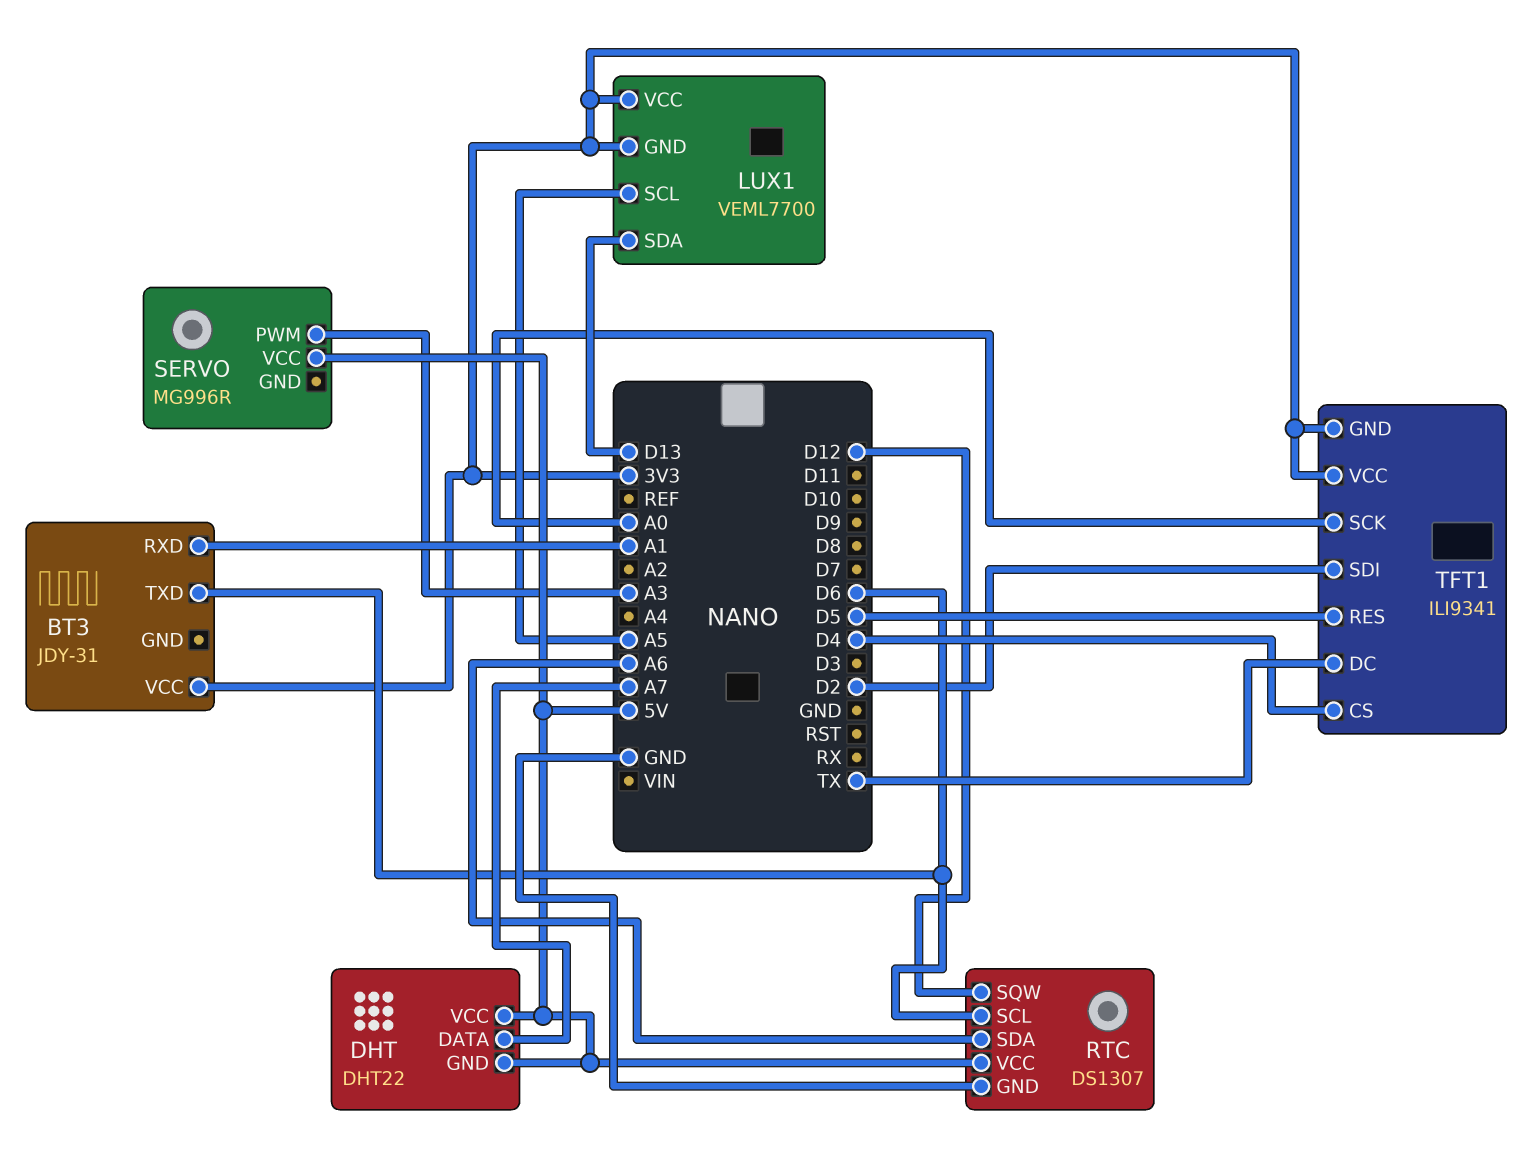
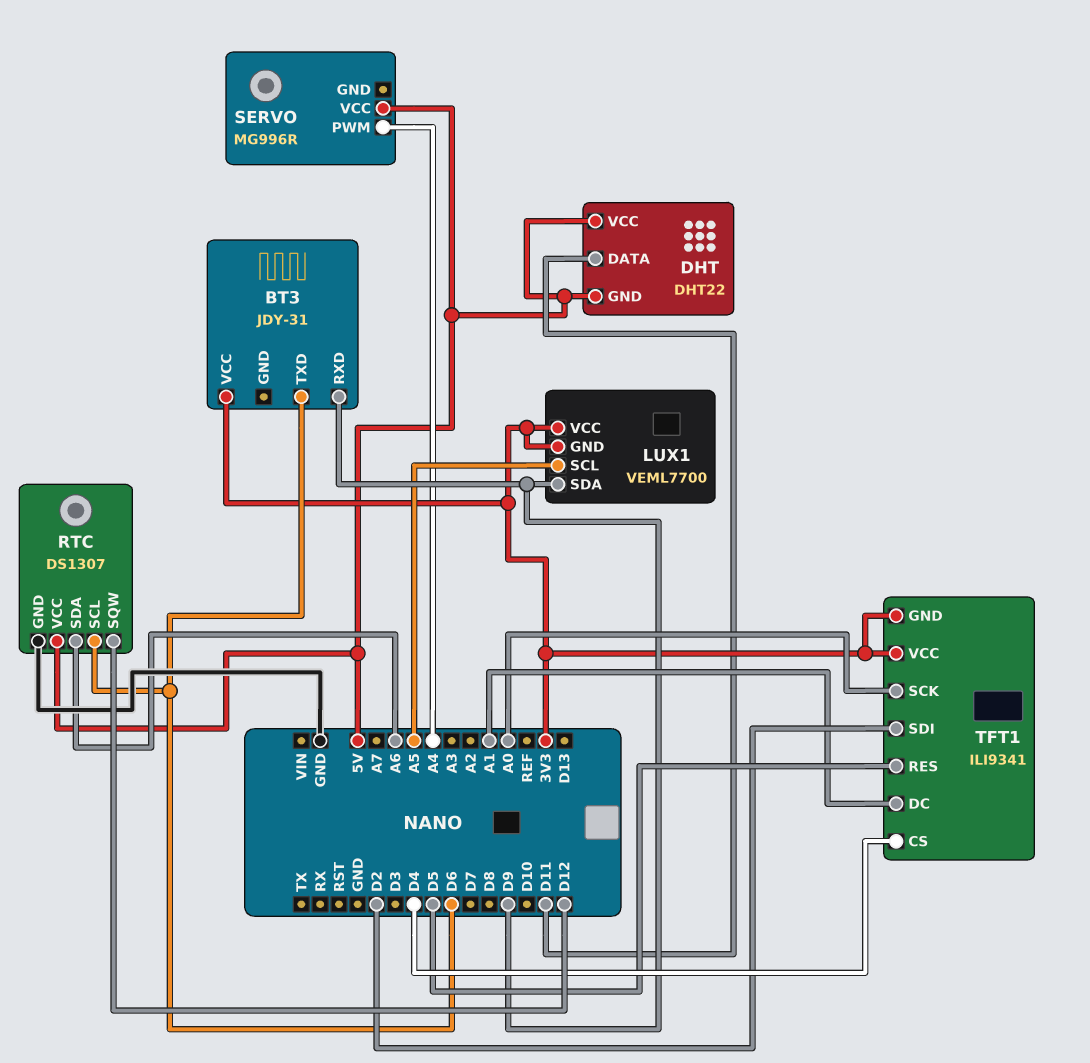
BT3 pin RXD: A1 -> D9
DHT pin DATA: A7 -> D11
LUX1 pin SDA: D13 -> D9
SERVO pin PWM: A3 -> A4
TFT1 pin DC: TX -> A1

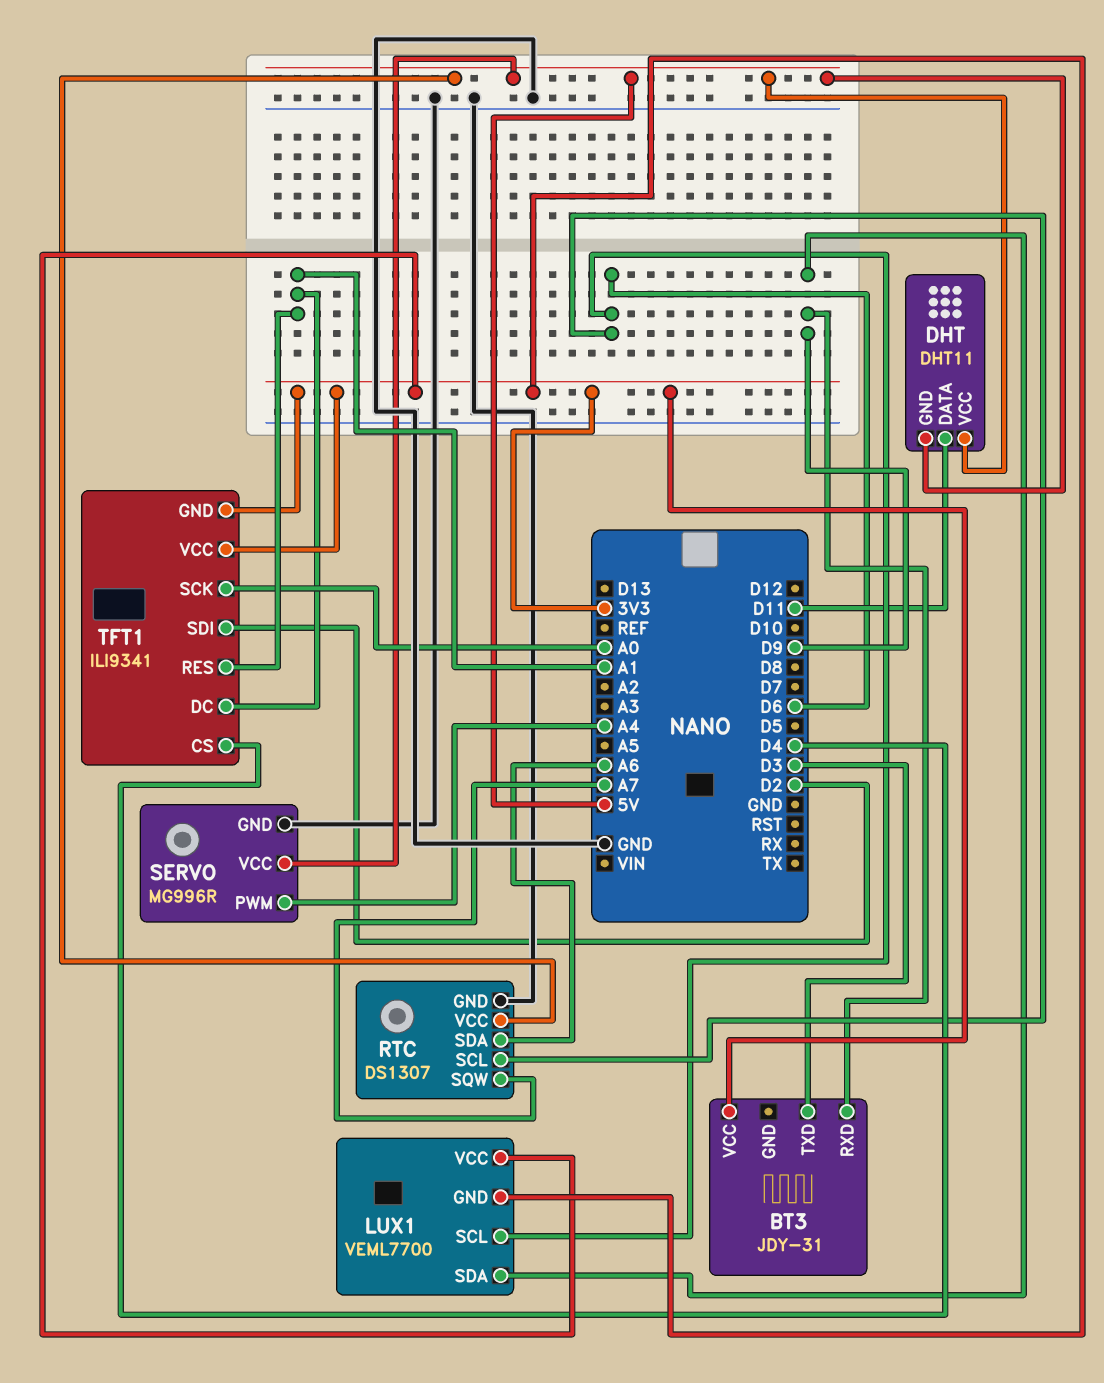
BT3 pin TXD: D6 -> D3
DHT: DHT22 -> DHT11
LUX1 pin SCL: A5 -> D6
RTC pin SQW: D12 -> A7
SERVO pin GND: none -> GND
TFT1 pin RES: D5 -> A1

